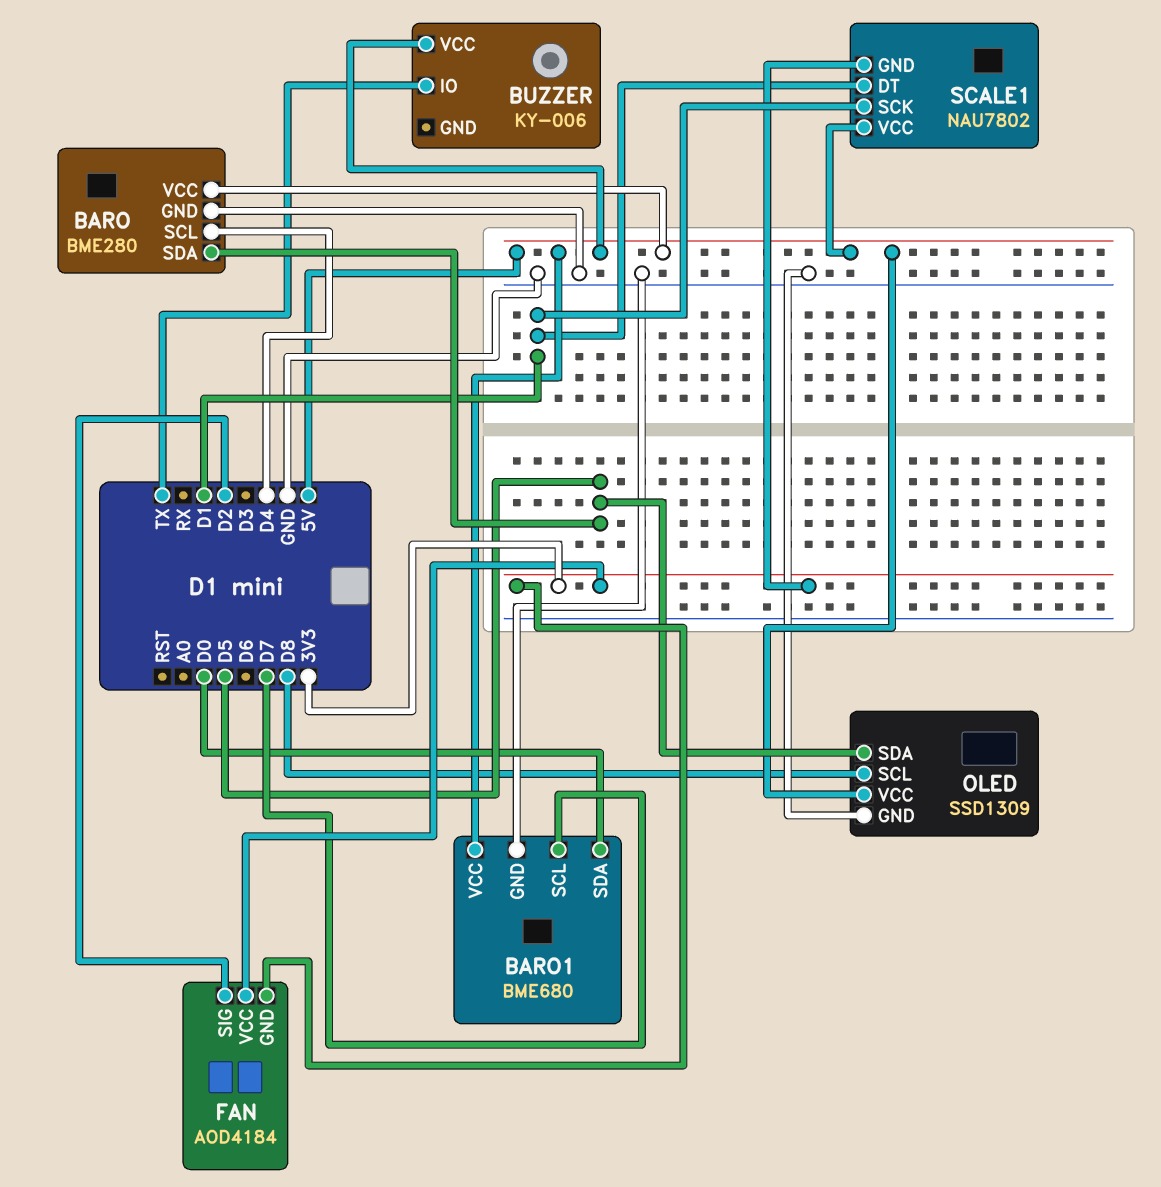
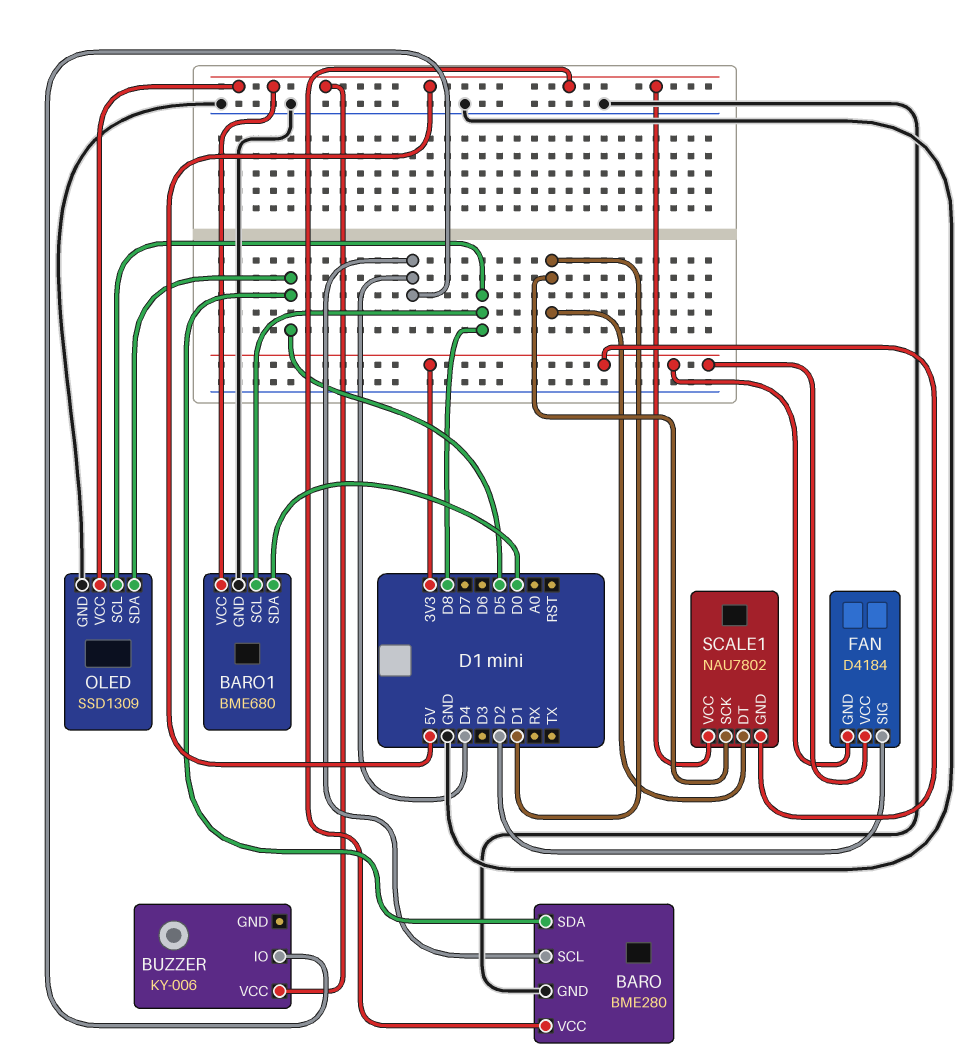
BARO1 pin SCL: D7 -> D8
BUZZER pin IO: TX -> D4
FAN: AOD4184 -> D4184

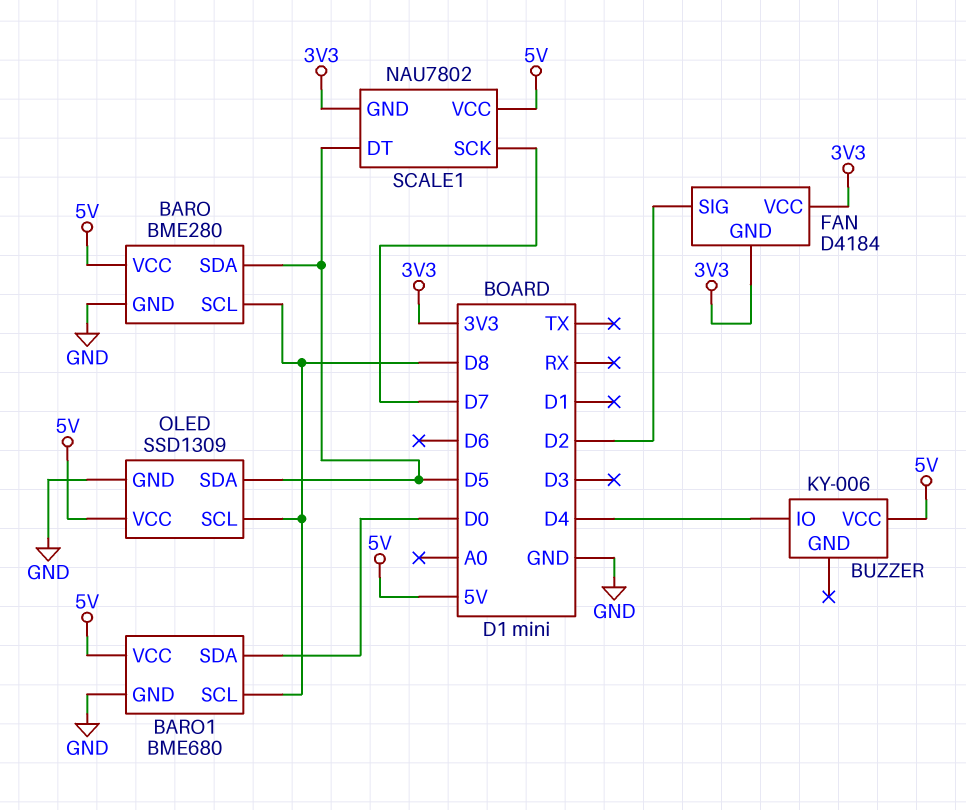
BARO pin SCL: D4 -> D8
SCALE1 pin DT: D1 -> D5
SCALE1 pin SCK: D1 -> D7

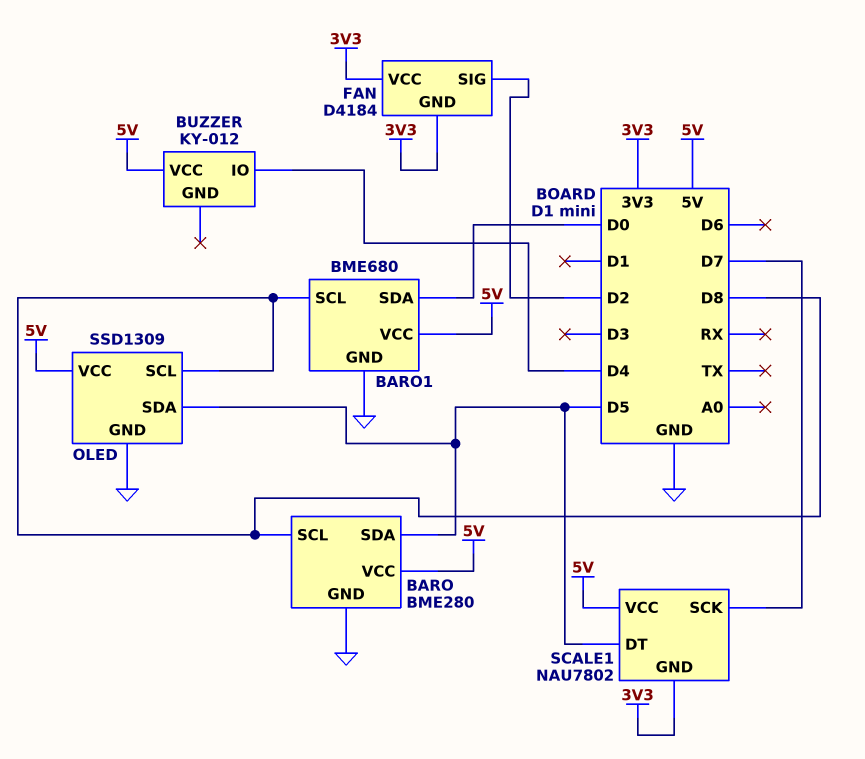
BUZZER: KY-006 -> KY-012

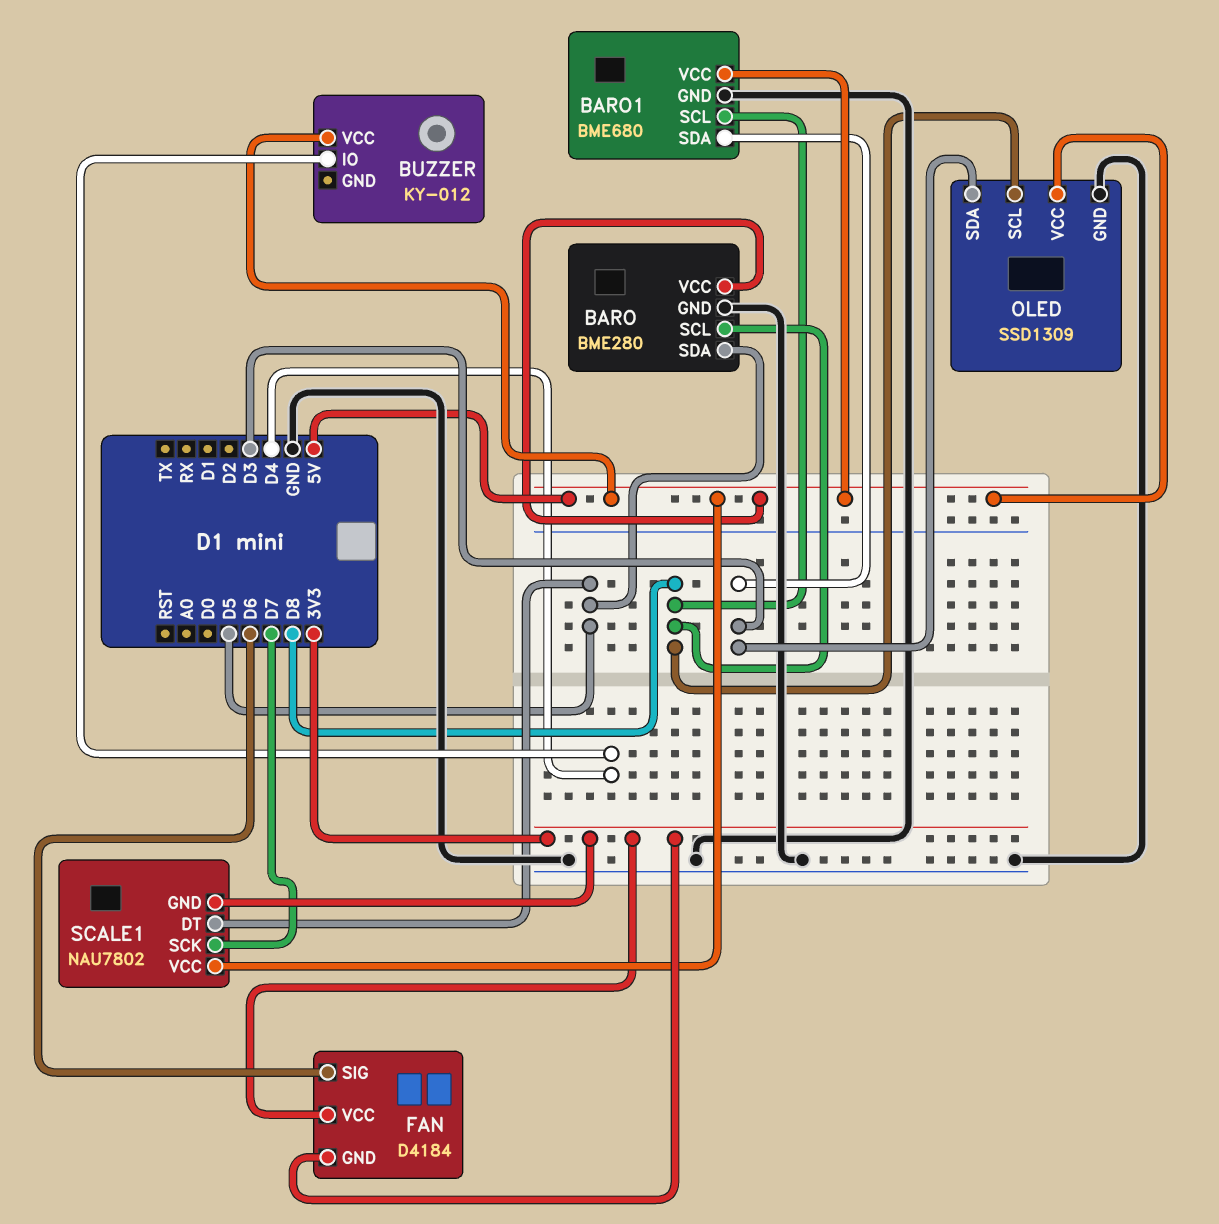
BARO1 pin SDA: D0 -> D3
FAN pin SIG: D2 -> D6
OLED pin SDA: D5 -> D3

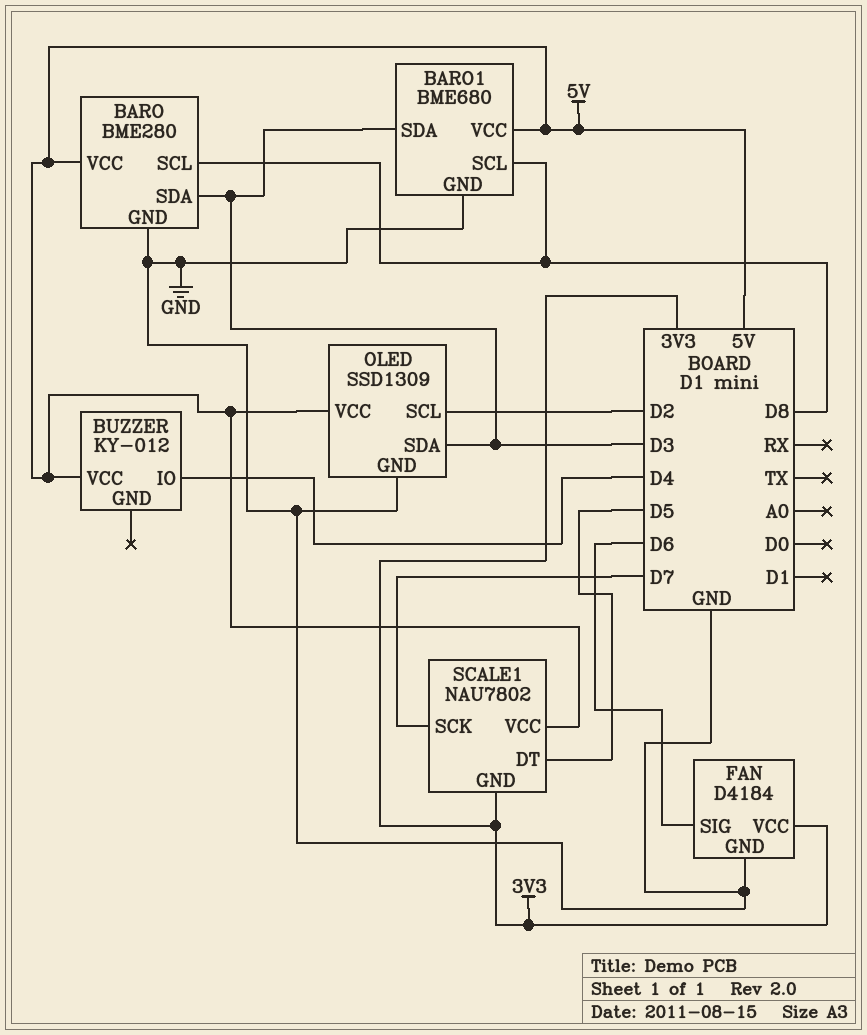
BARO pin SDA: D5 -> D3
FAN pin GND: 3V3 -> GND
OLED pin SCL: D8 -> D2

